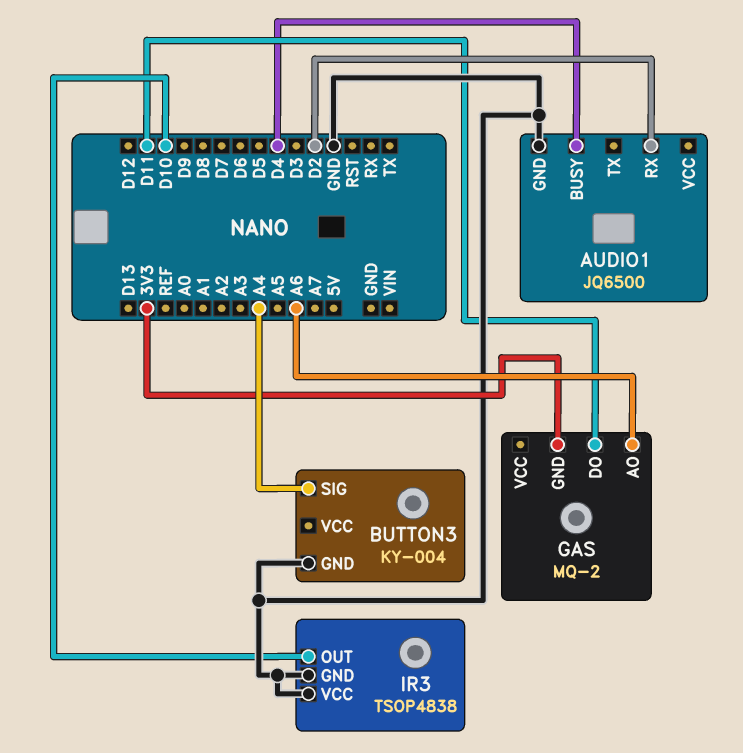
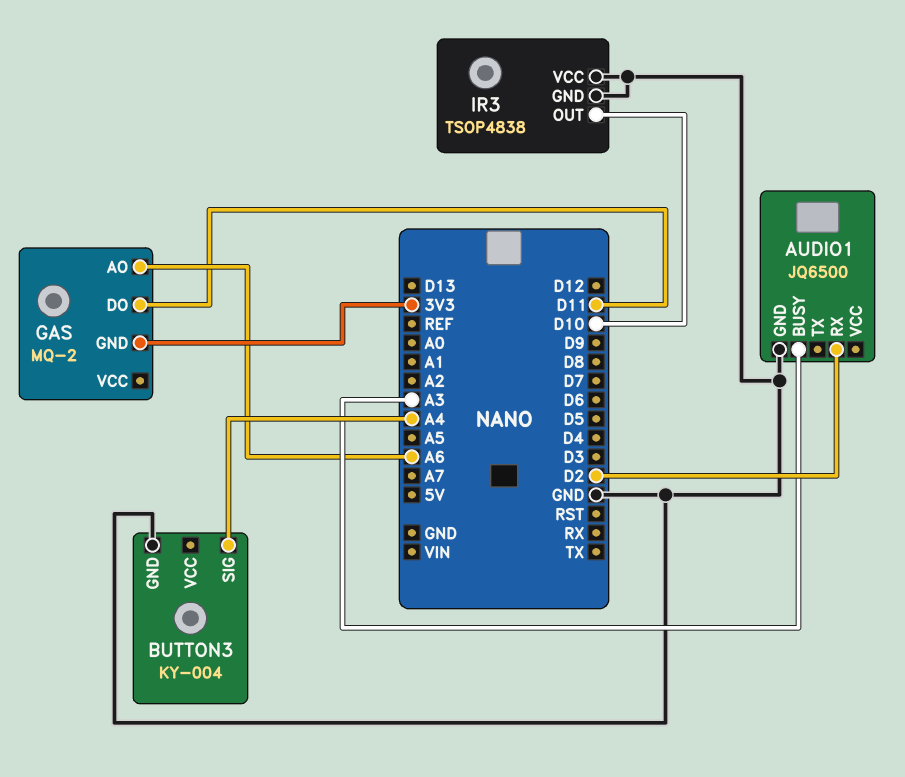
AUDIO1 pin BUSY: D4 -> A3

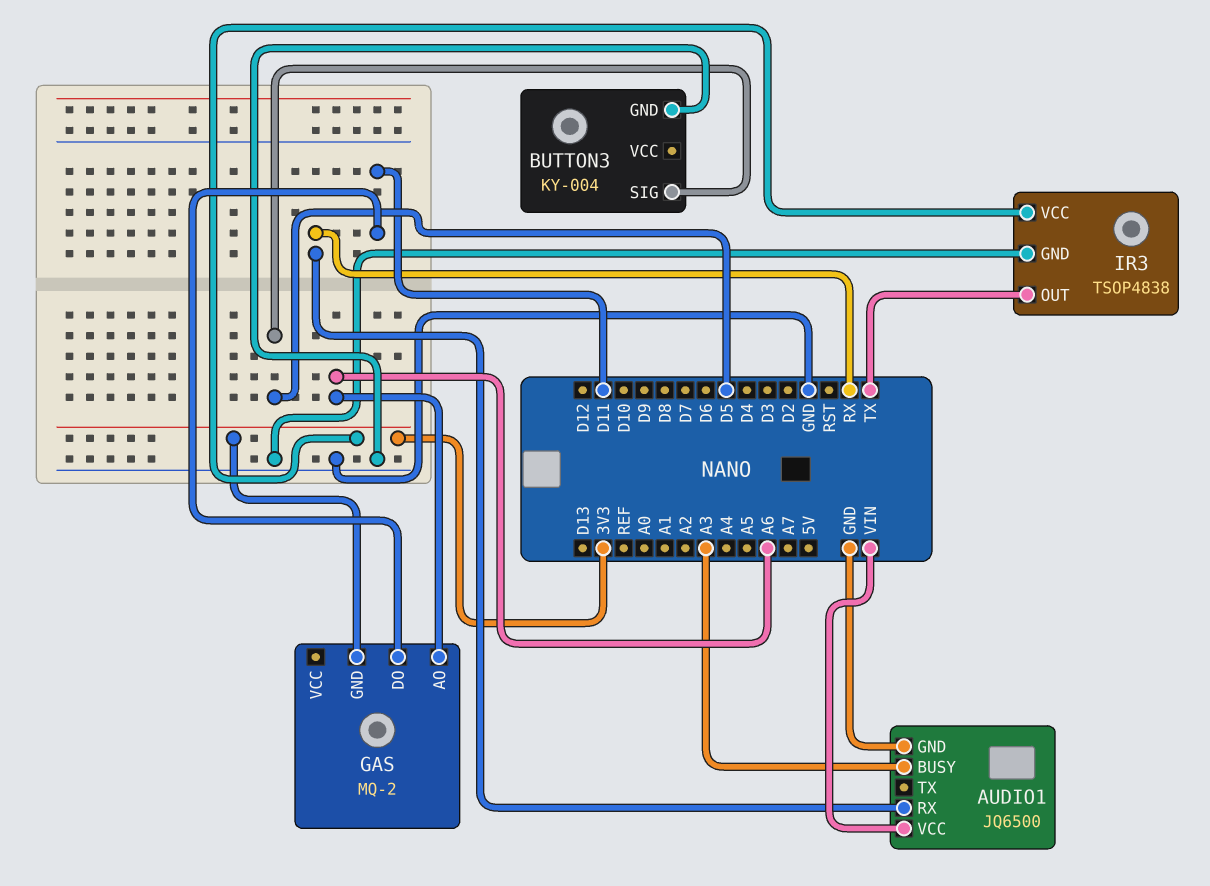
AUDIO1 pin RX: D2 -> RX
AUDIO1 pin VCC: none -> VIN
BUTTON3 pin SIG: A4 -> D5
IR3 pin OUT: D10 -> TX
IR3 pin VCC: GND -> 3V3

